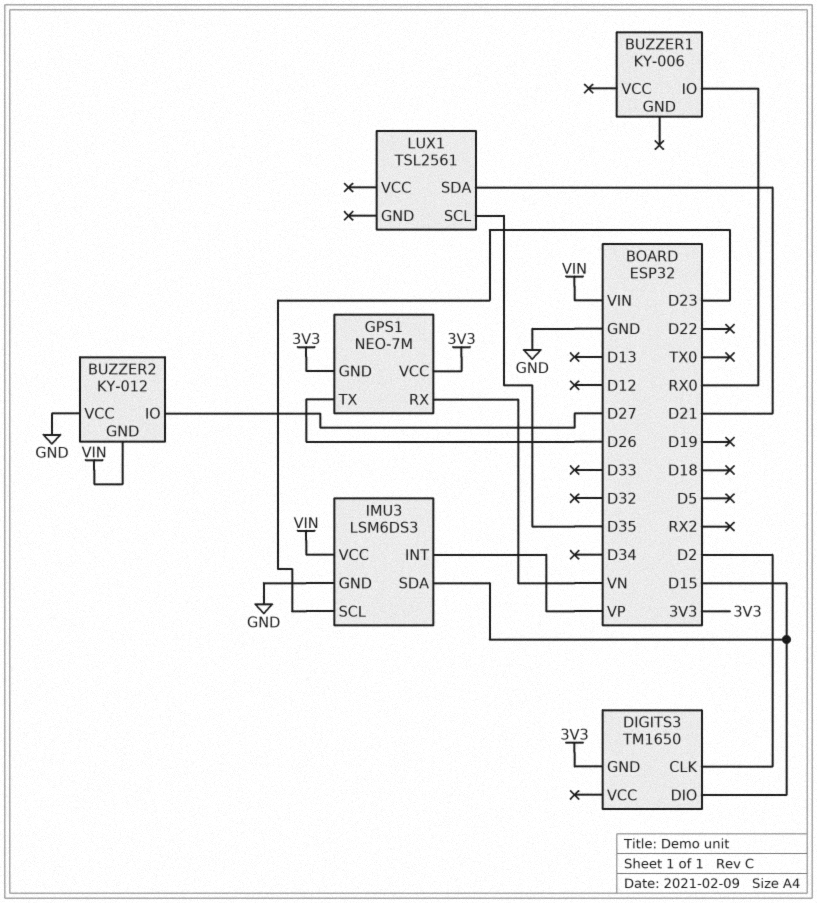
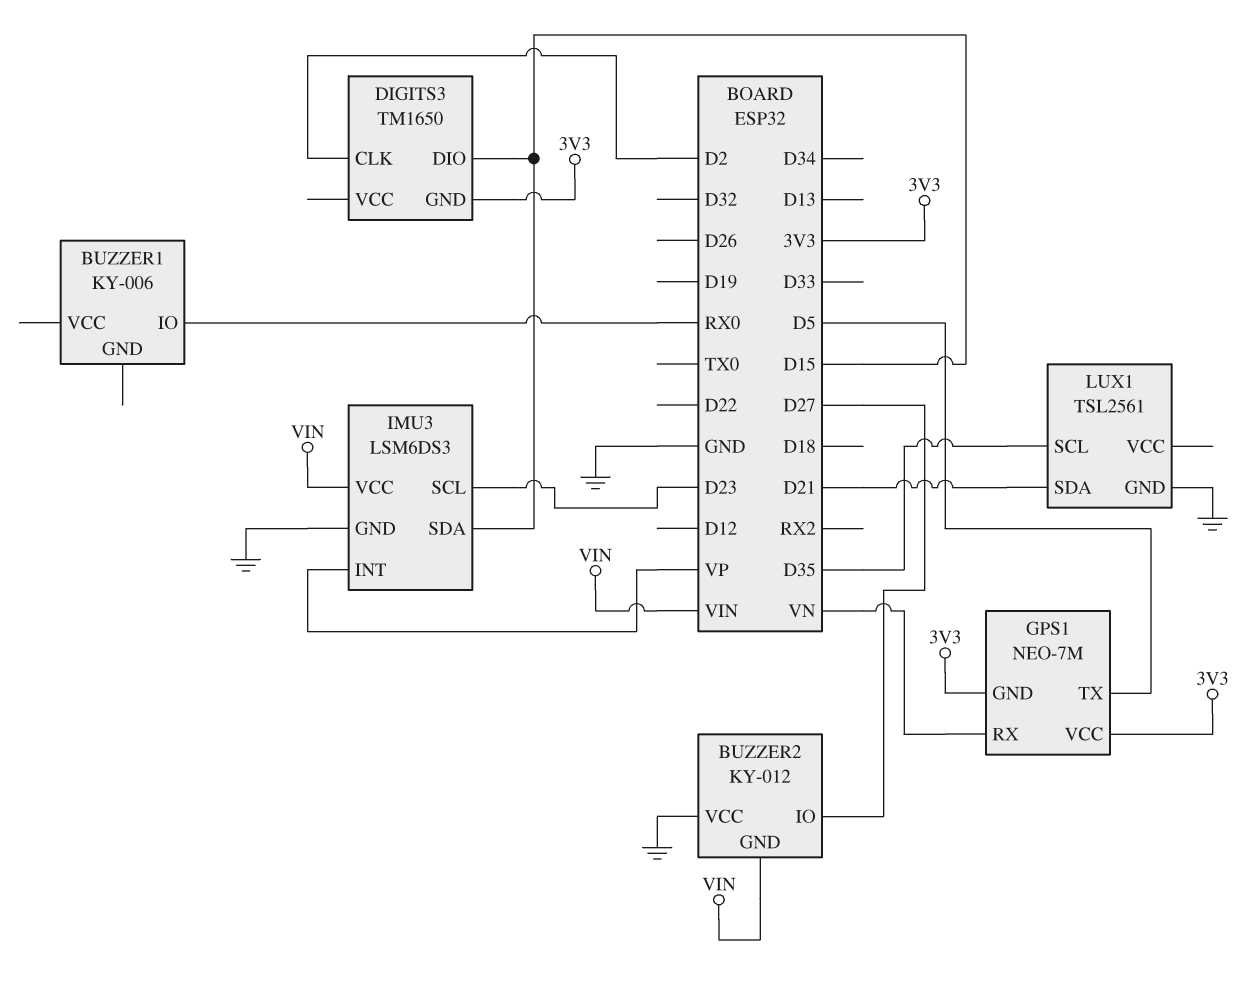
GPS1 pin TX: D26 -> D5
LUX1 pin GND: none -> GND

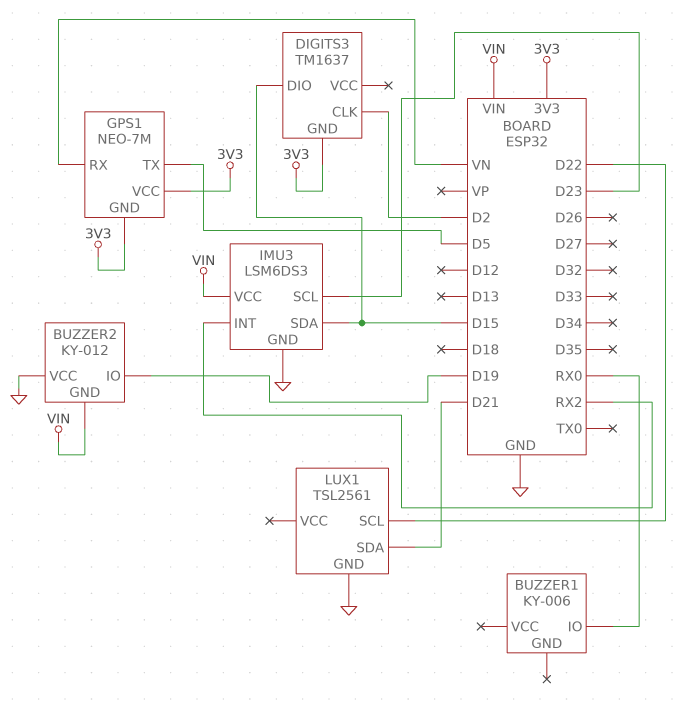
BUZZER2 pin IO: D27 -> D19
DIGITS3: TM1650 -> TM1637
IMU3 pin INT: VP -> RX2
LUX1 pin SCL: D35 -> D22

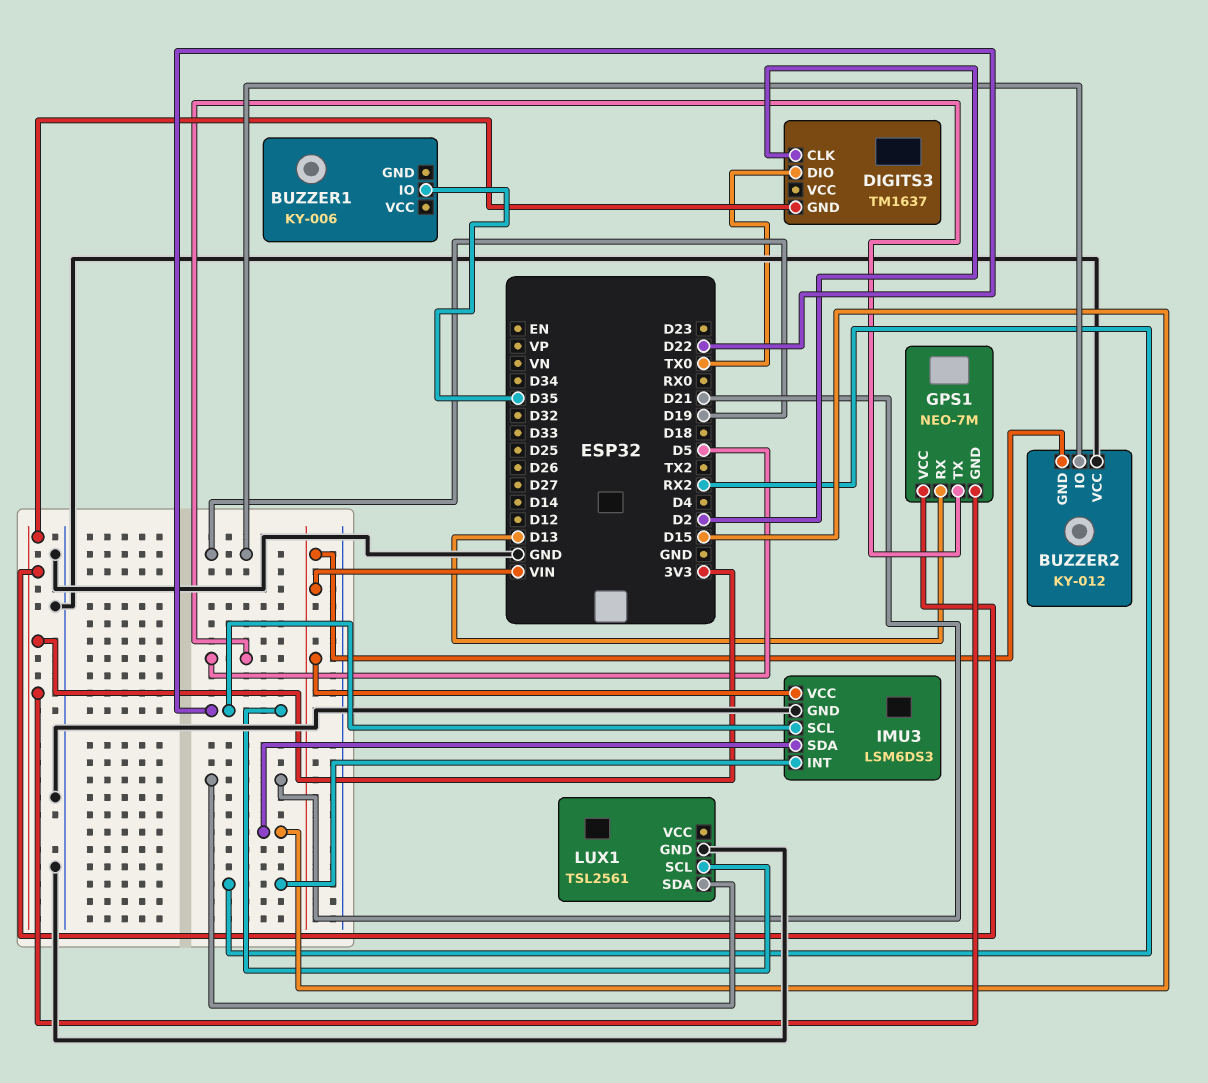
BUZZER1 pin IO: RX0 -> D35
DIGITS3 pin DIO: D15 -> TX0
GPS1 pin RX: VN -> D13
IMU3 pin SCL: D23 -> D22

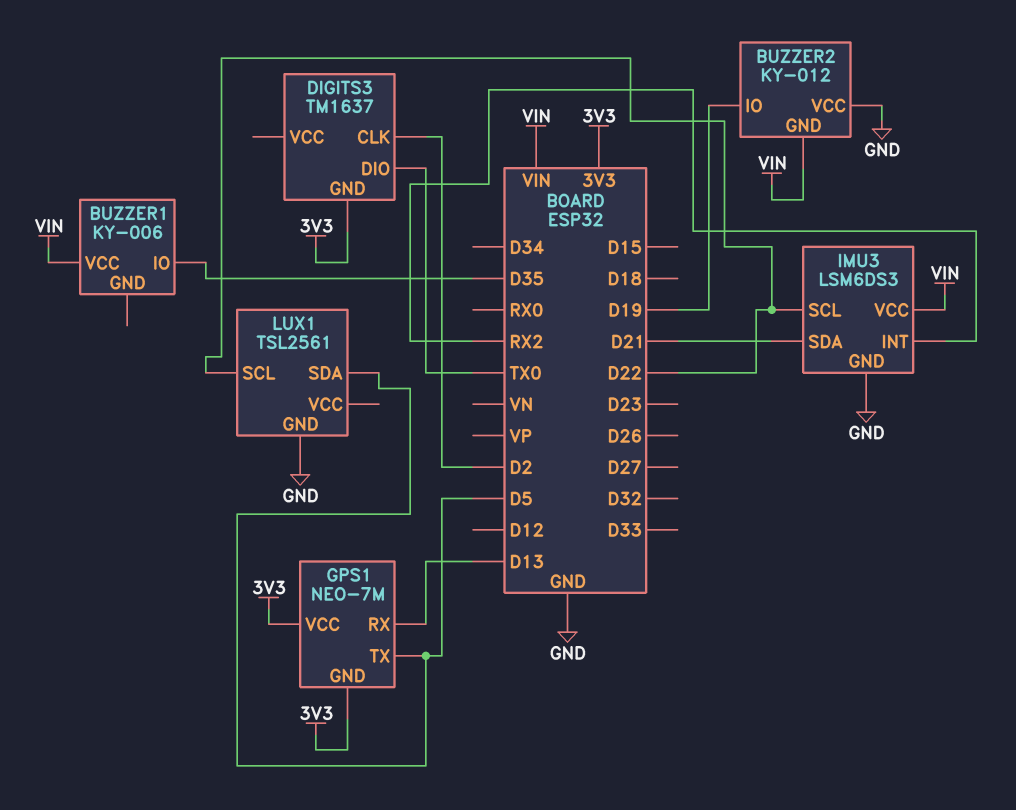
BUZZER1 pin VCC: none -> VIN
IMU3 pin SDA: D15 -> D21
LUX1 pin SDA: D21 -> D5

